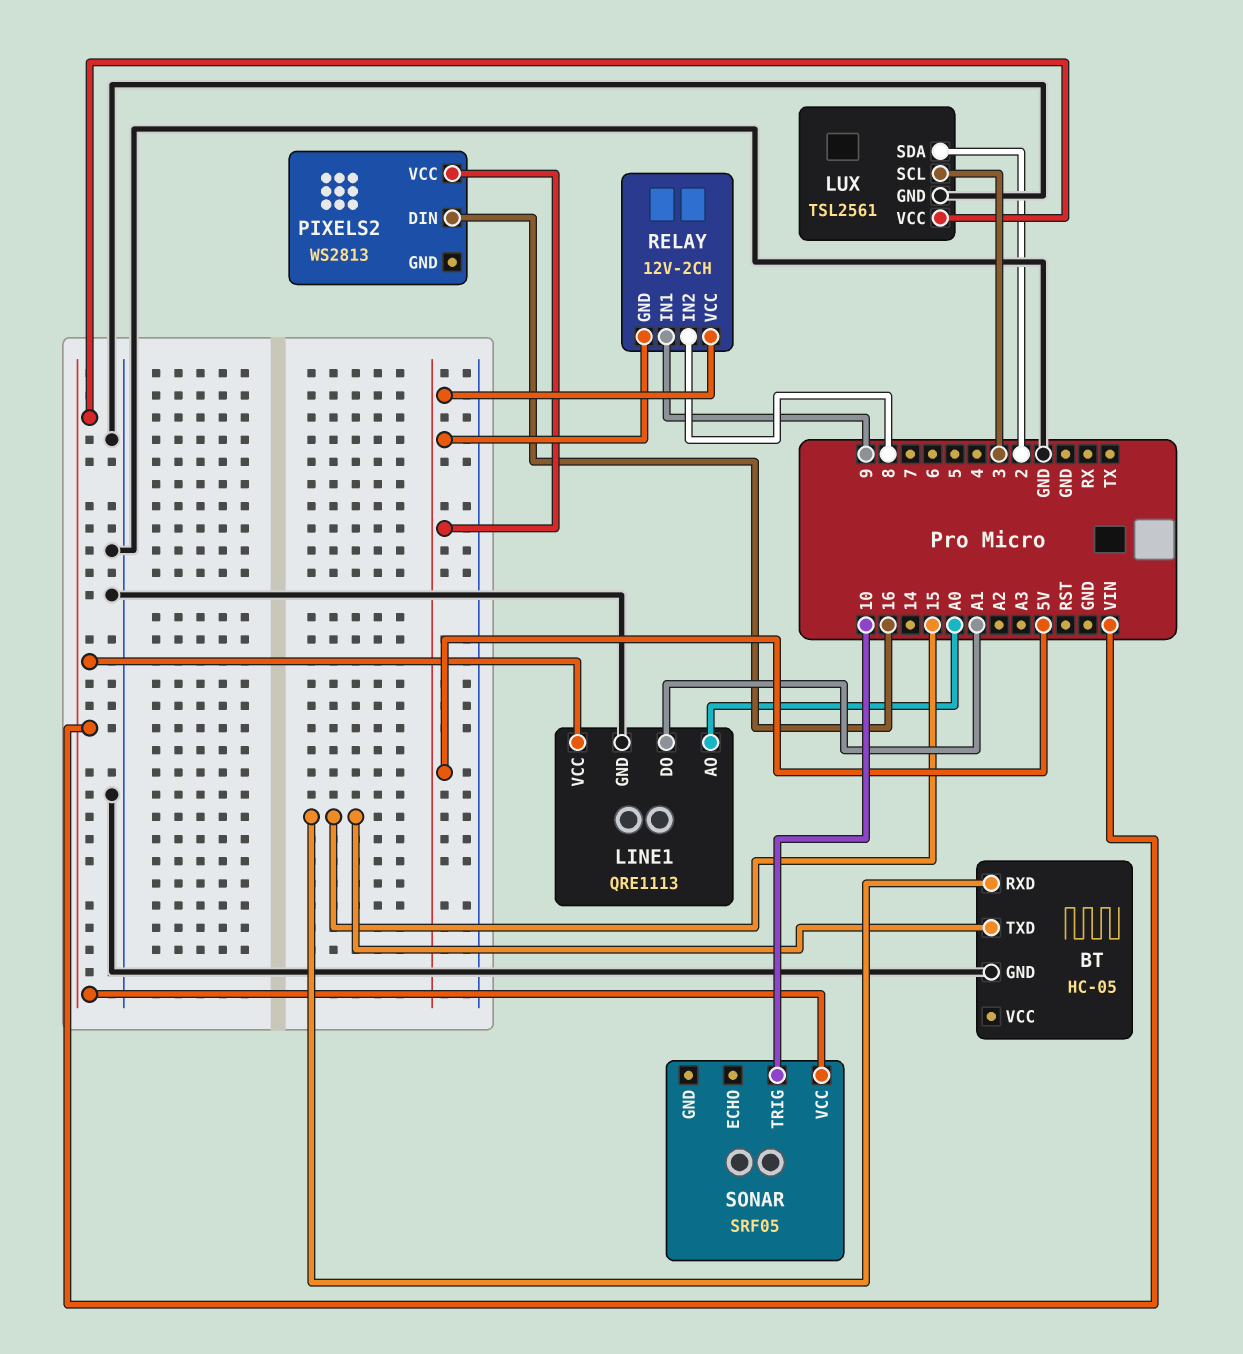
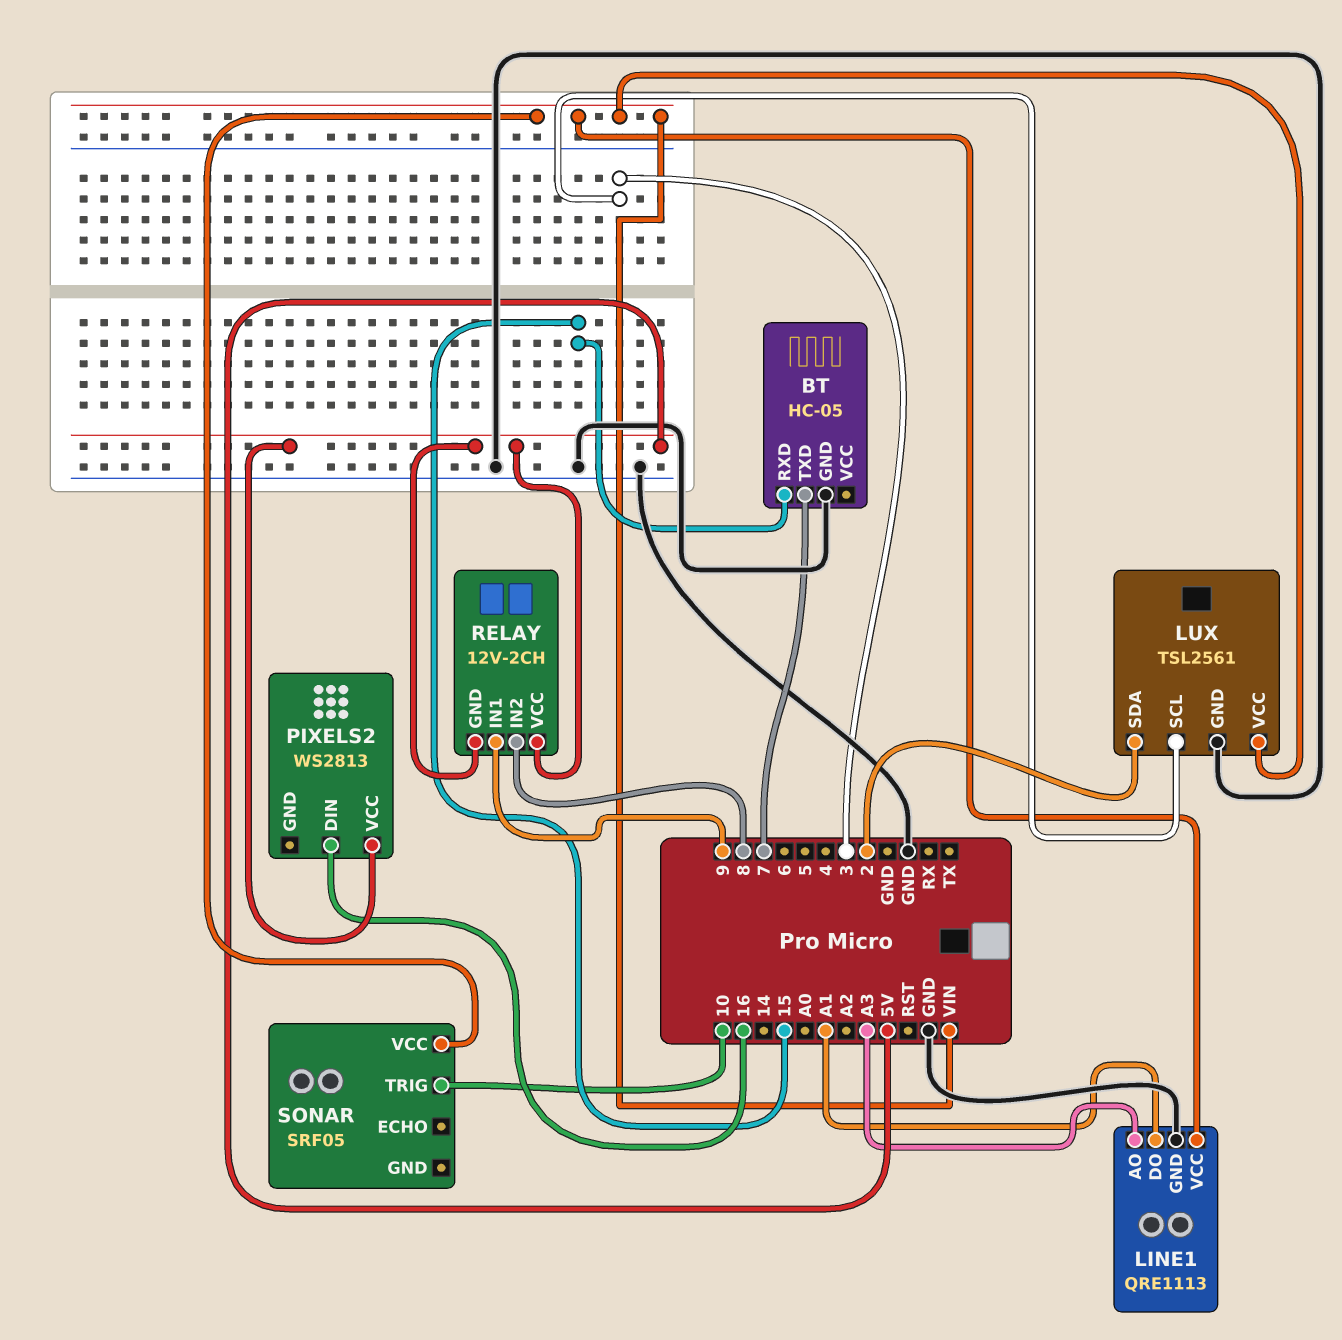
BT pin TXD: 15 -> 7
LINE1 pin AO: A0 -> A3

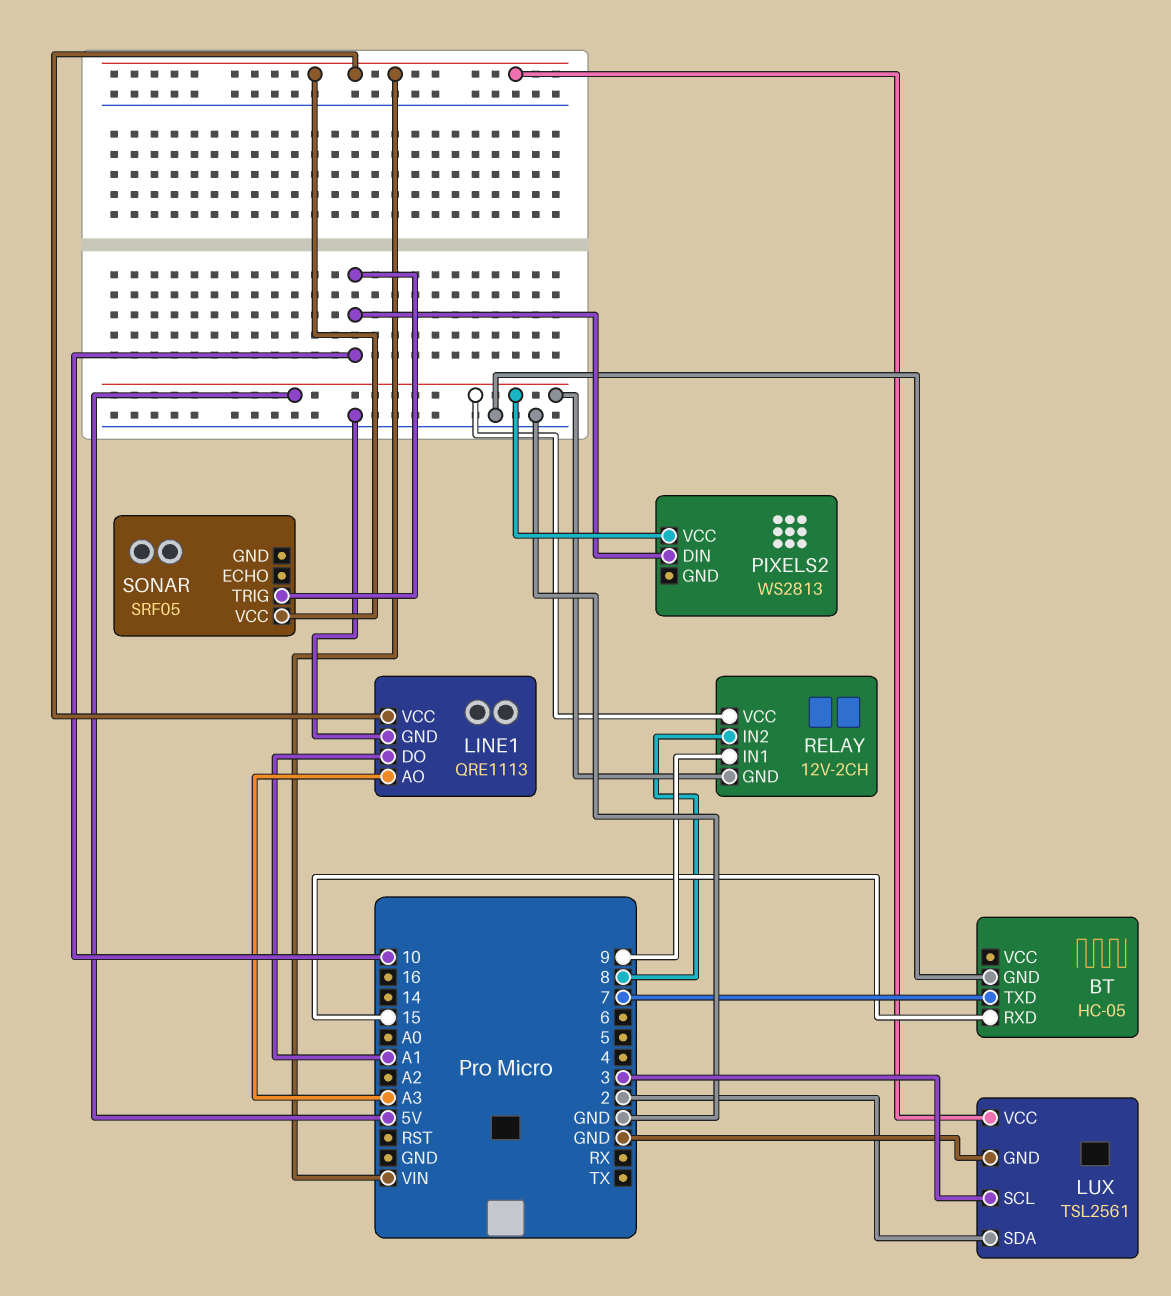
PIXELS2 pin DIN: 16 -> 10

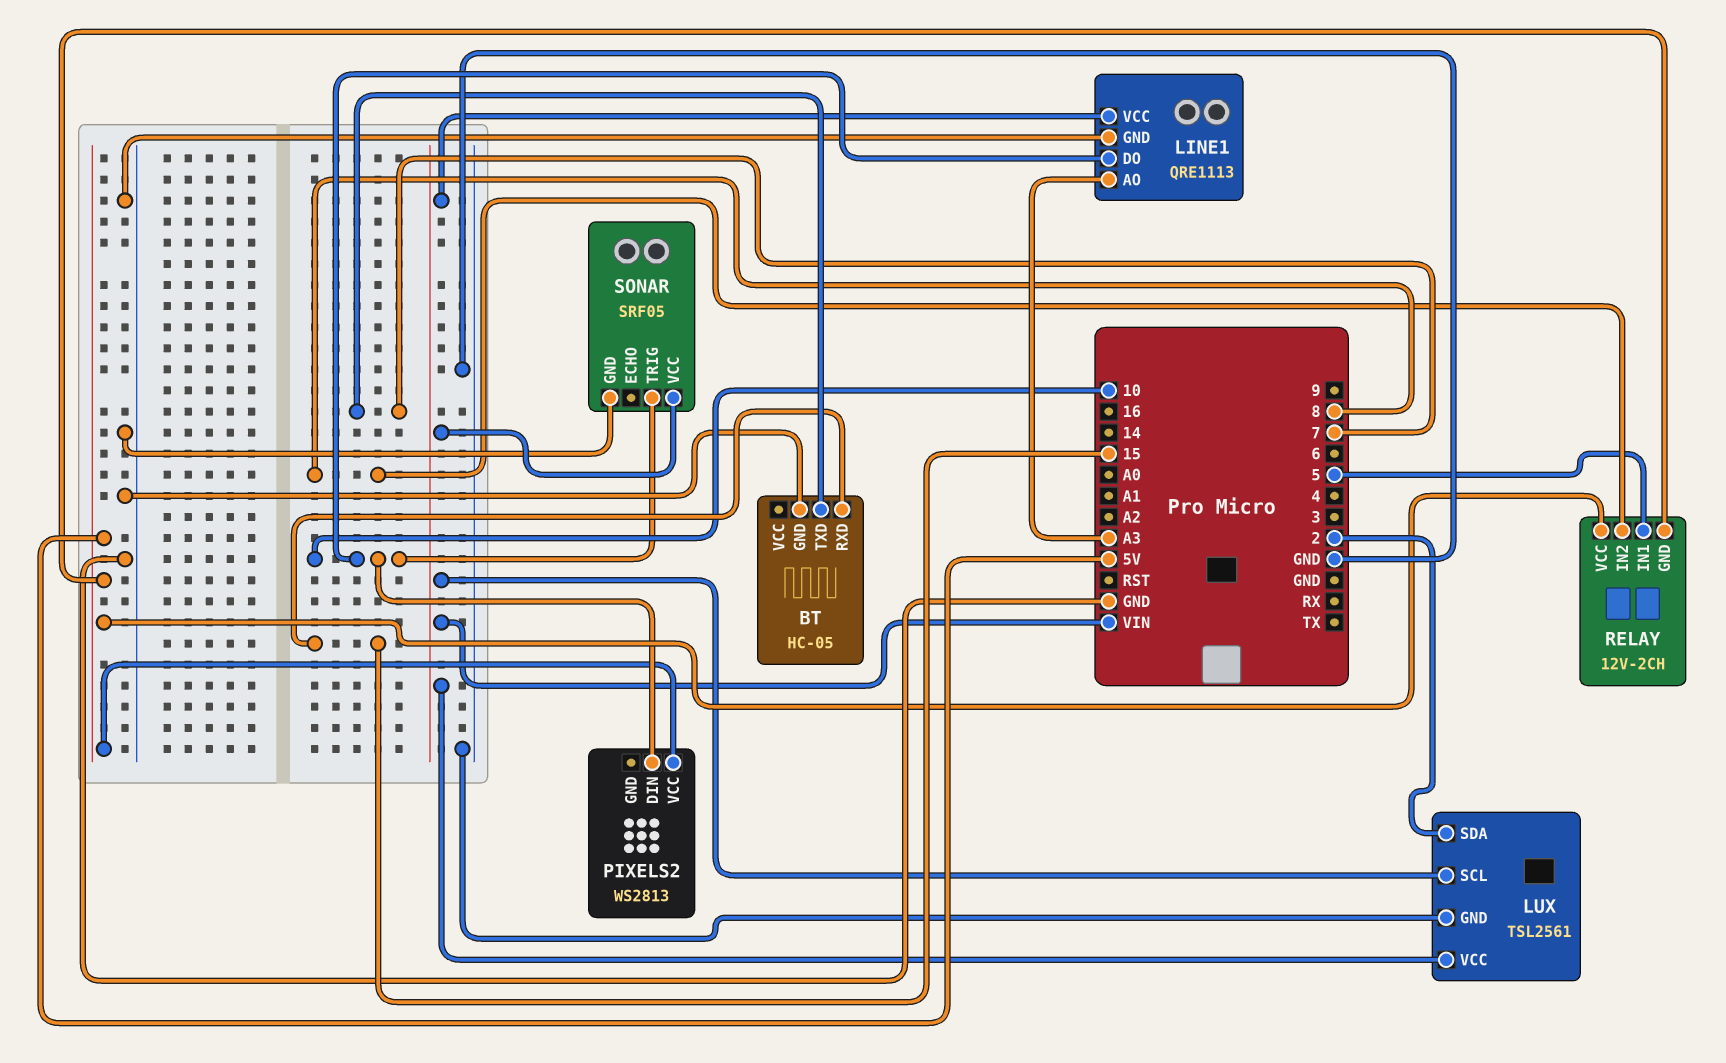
LINE1 pin DO: A1 -> 10
LUX pin SCL: 3 -> VIN
RELAY pin IN1: 9 -> 5
SONAR pin GND: none -> GND

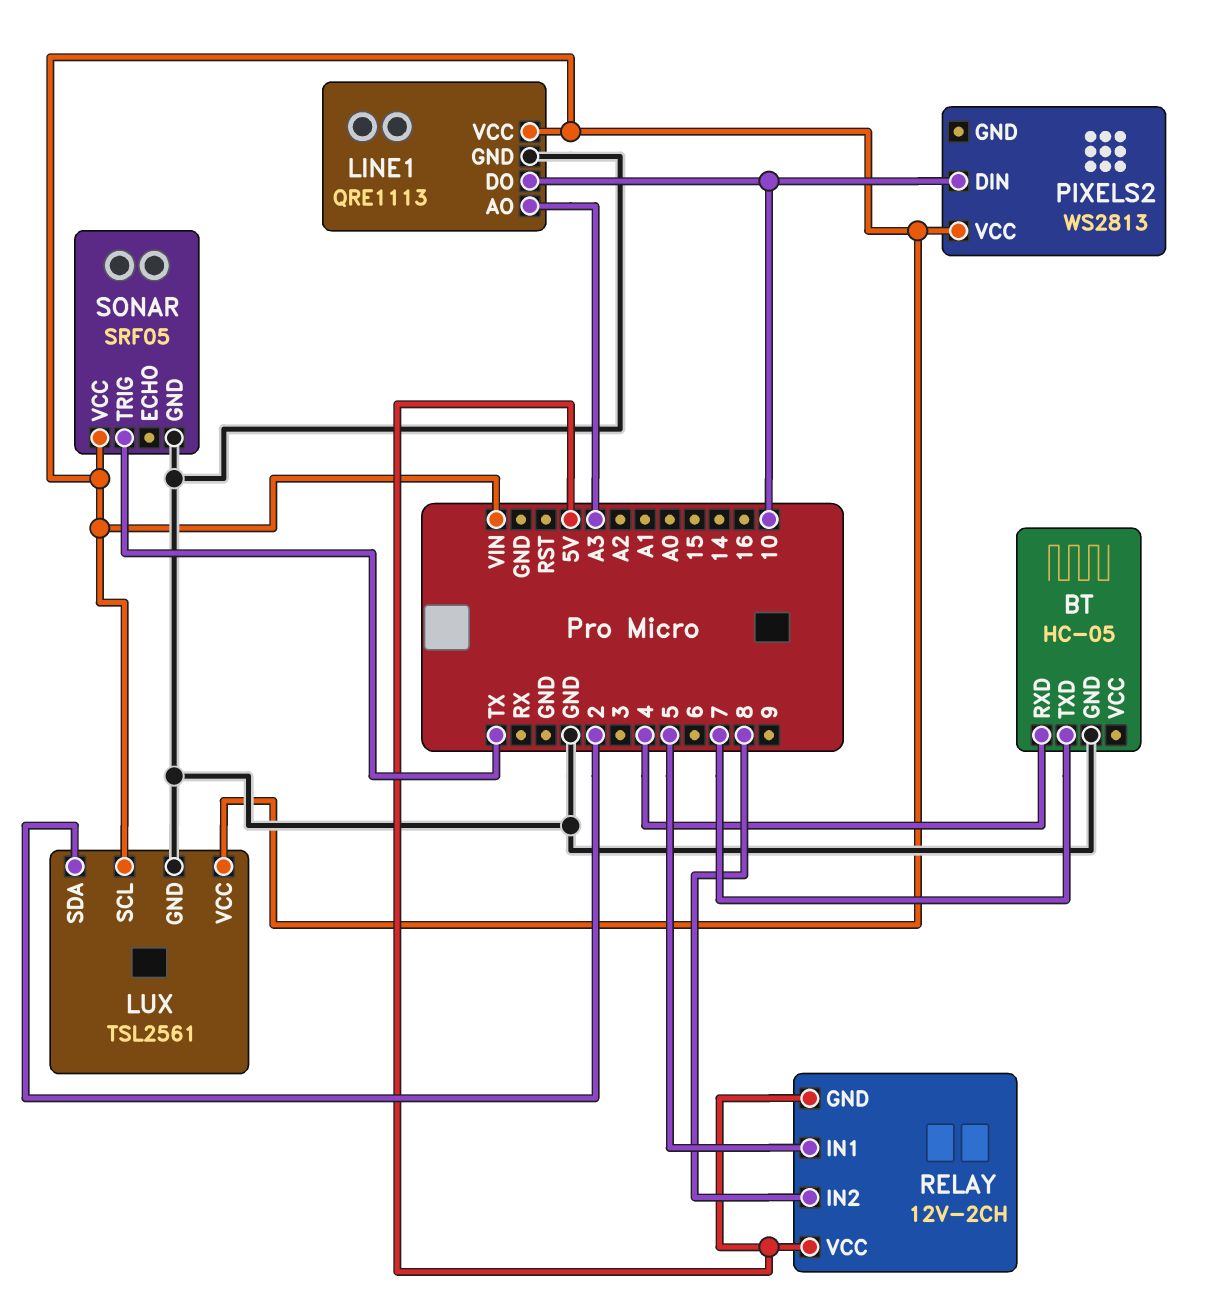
BT pin RXD: 15 -> 4
PIXELS2 pin VCC: 5V -> VIN
SONAR pin TRIG: 10 -> TX

